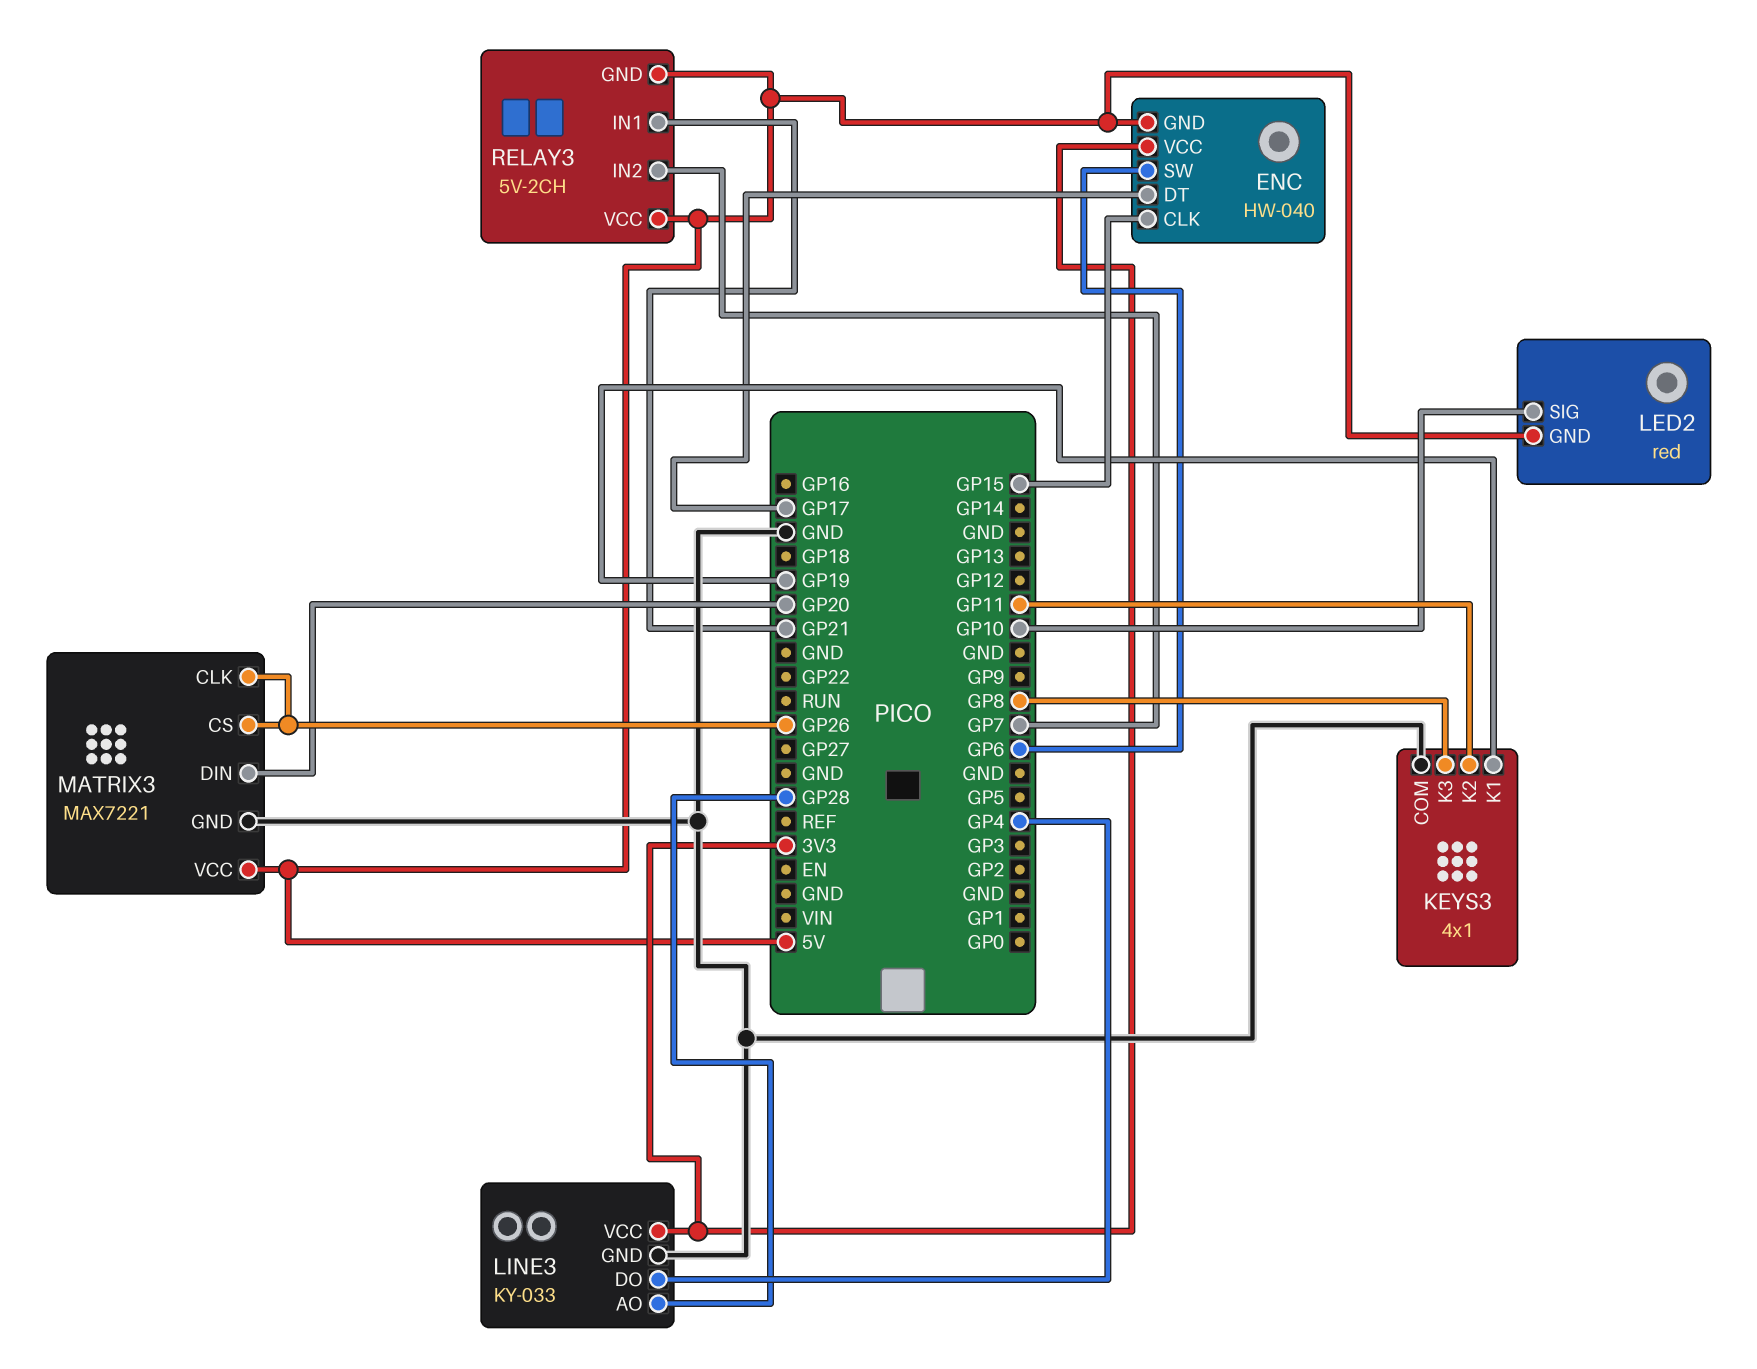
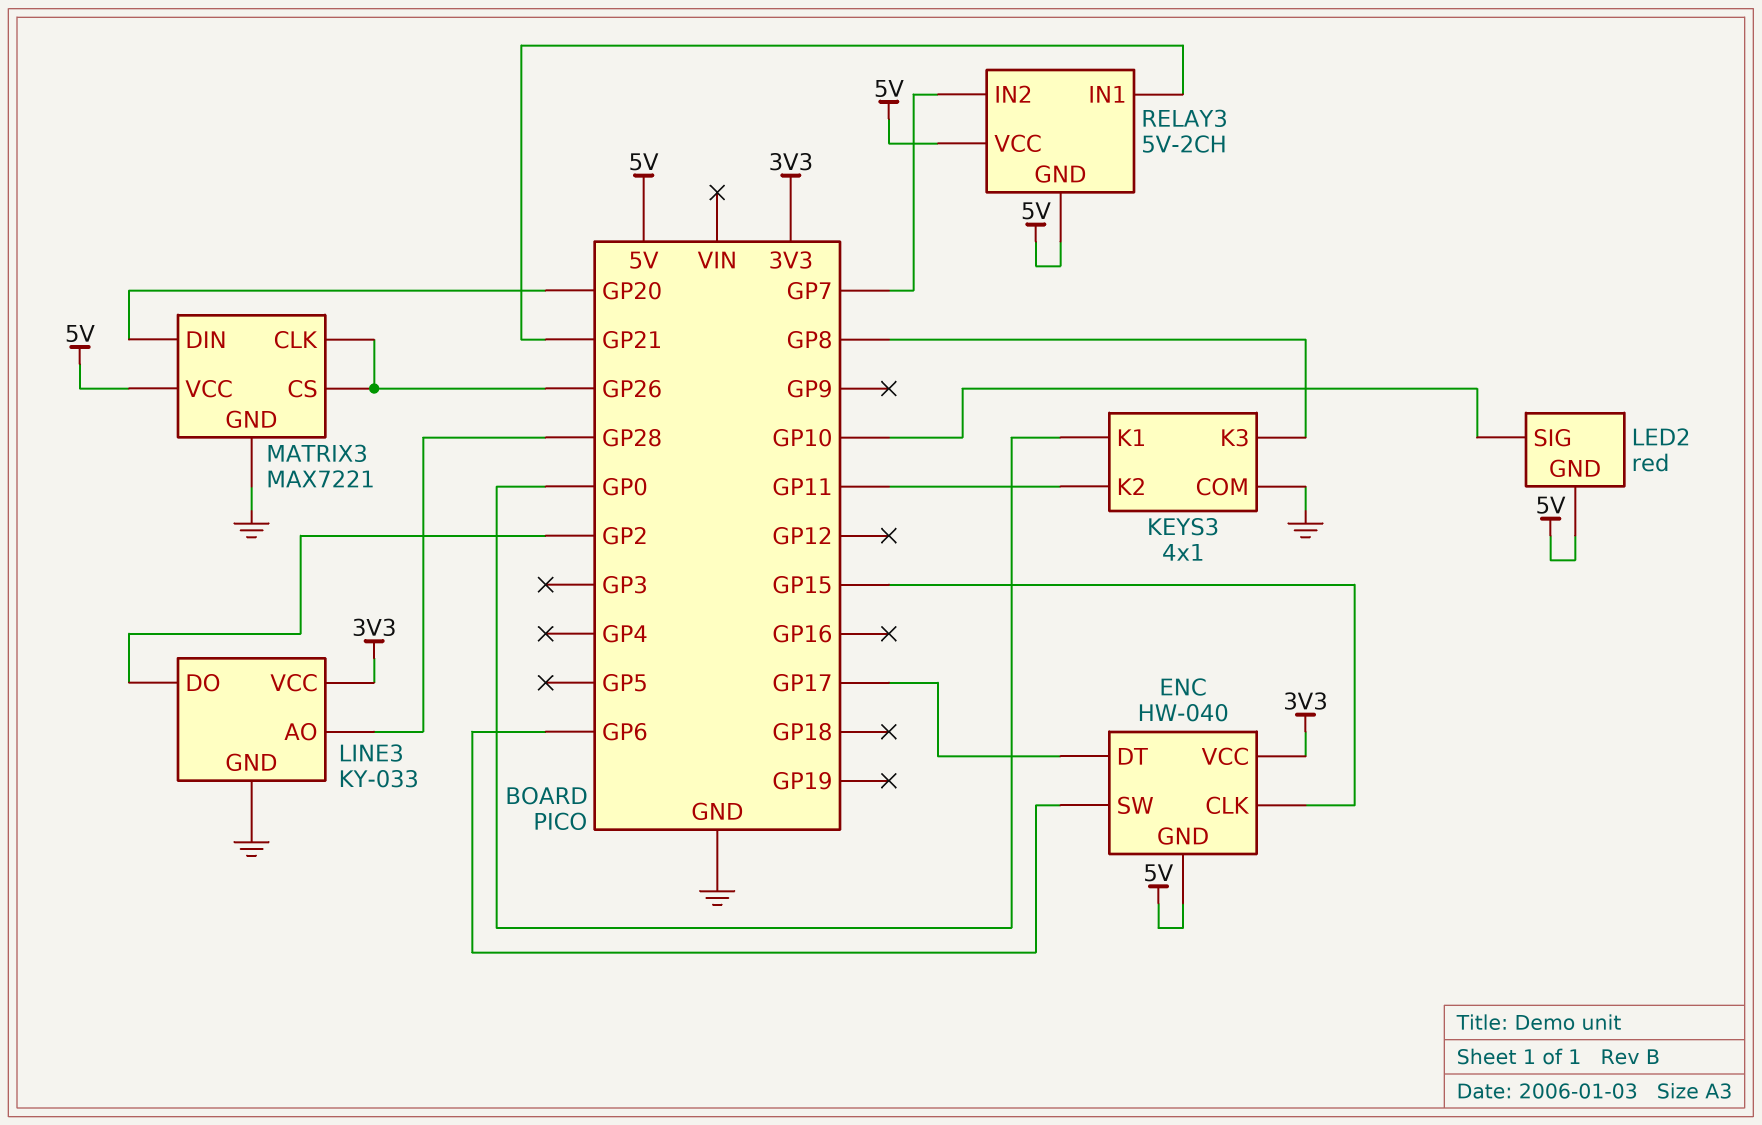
KEYS3 pin K1: GP19 -> GP0
LINE3 pin DO: GP4 -> GP2

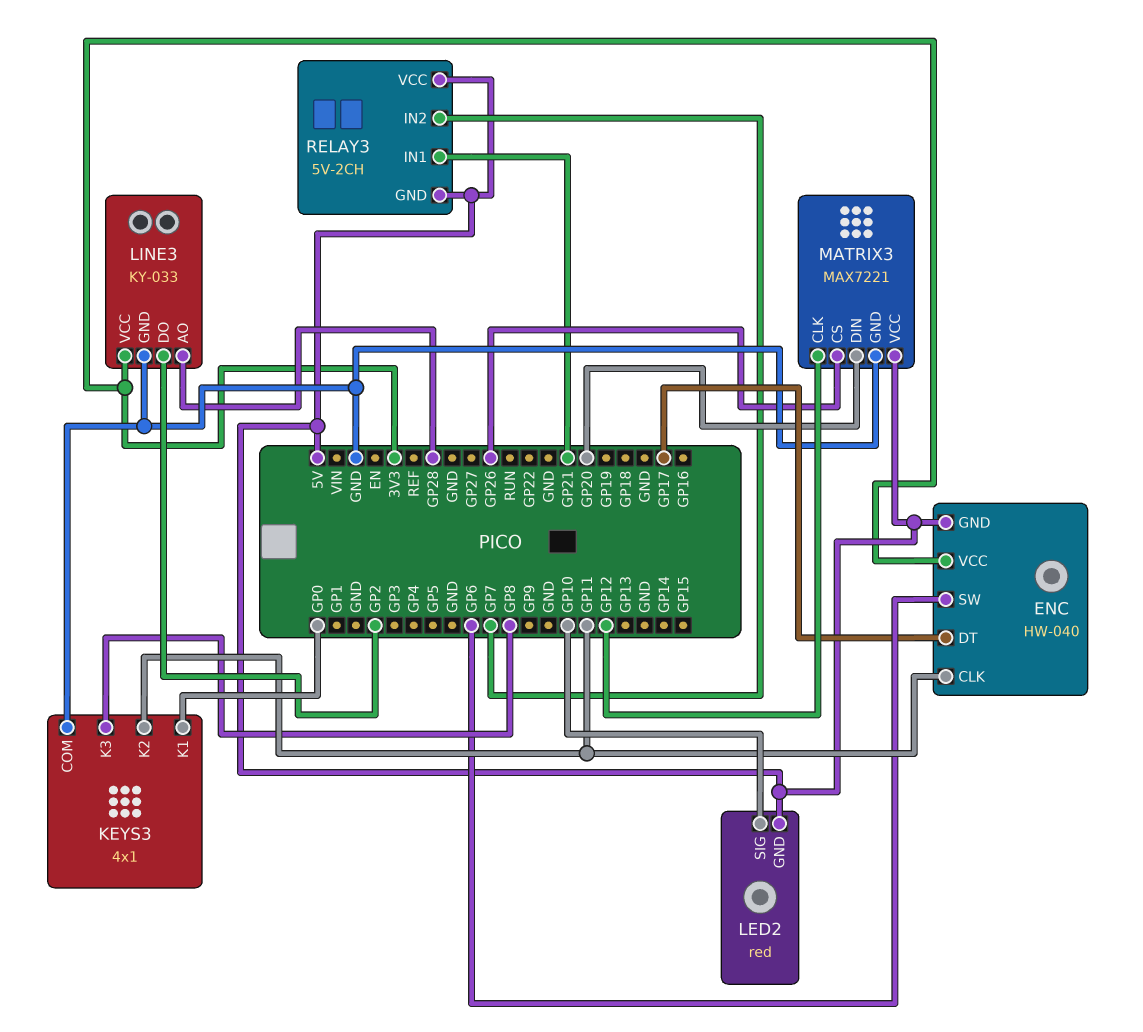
ENC pin CLK: GP15 -> GP11
MATRIX3 pin CLK: GP26 -> GP12

